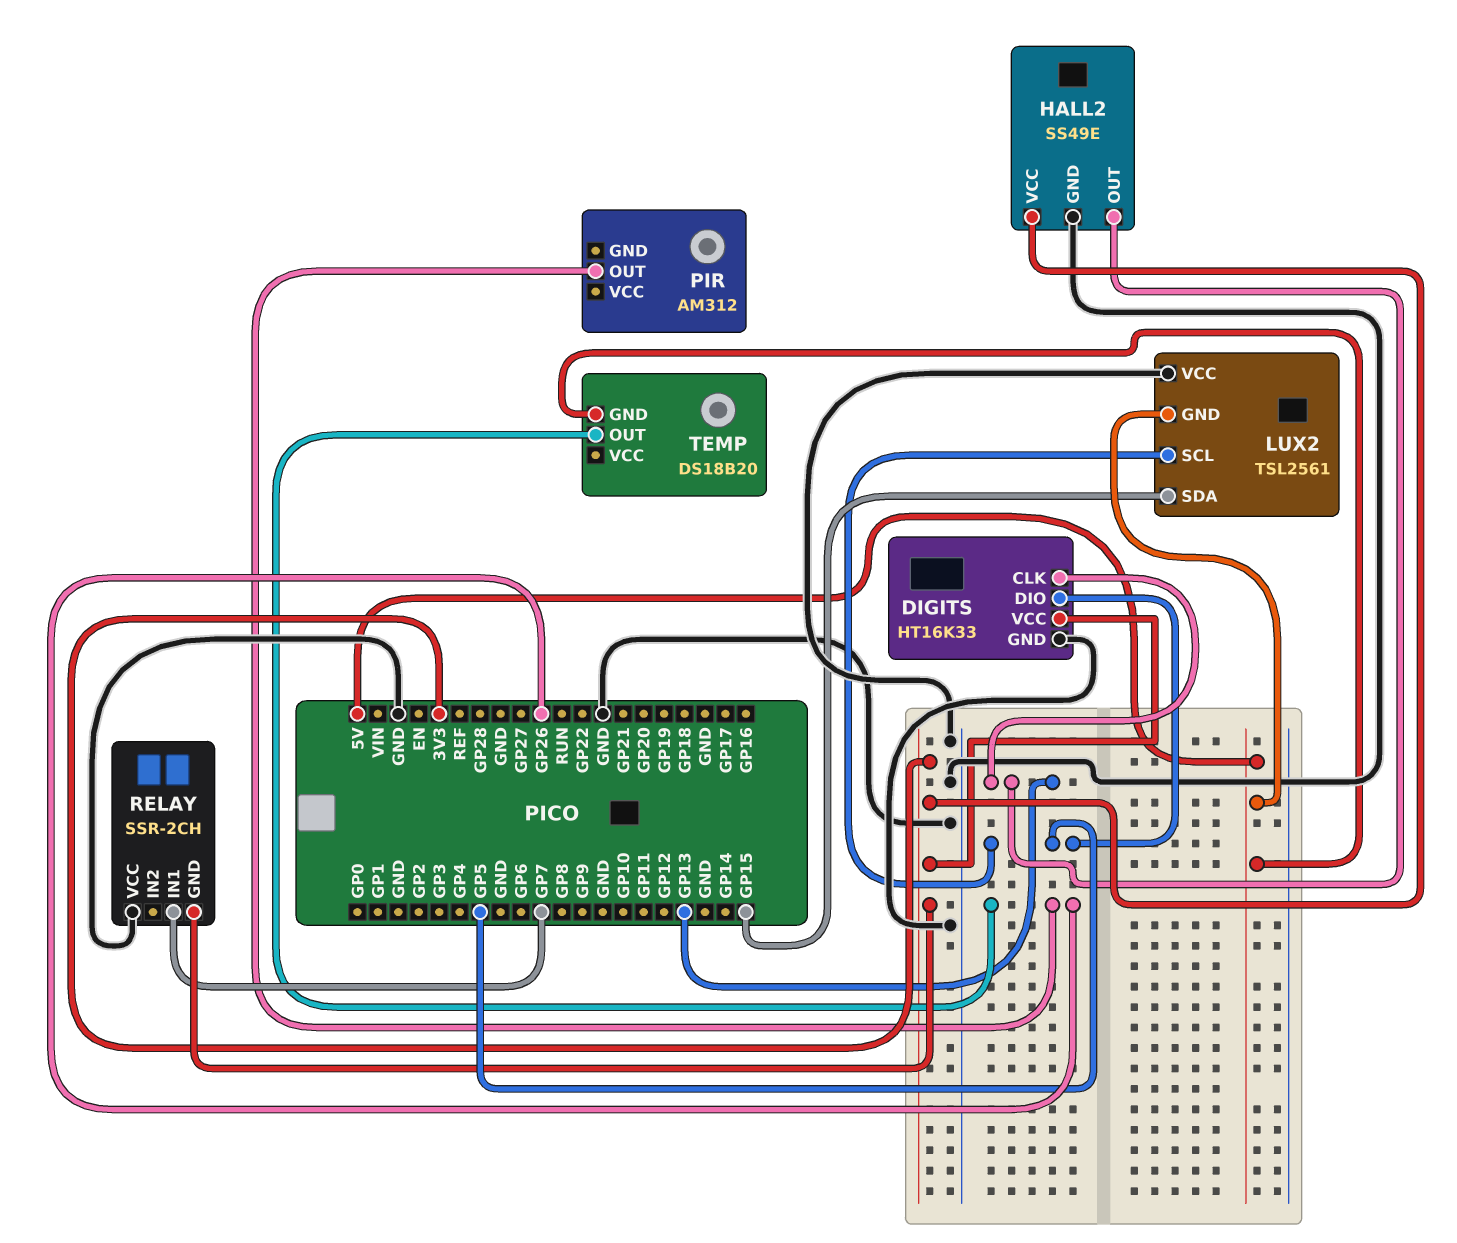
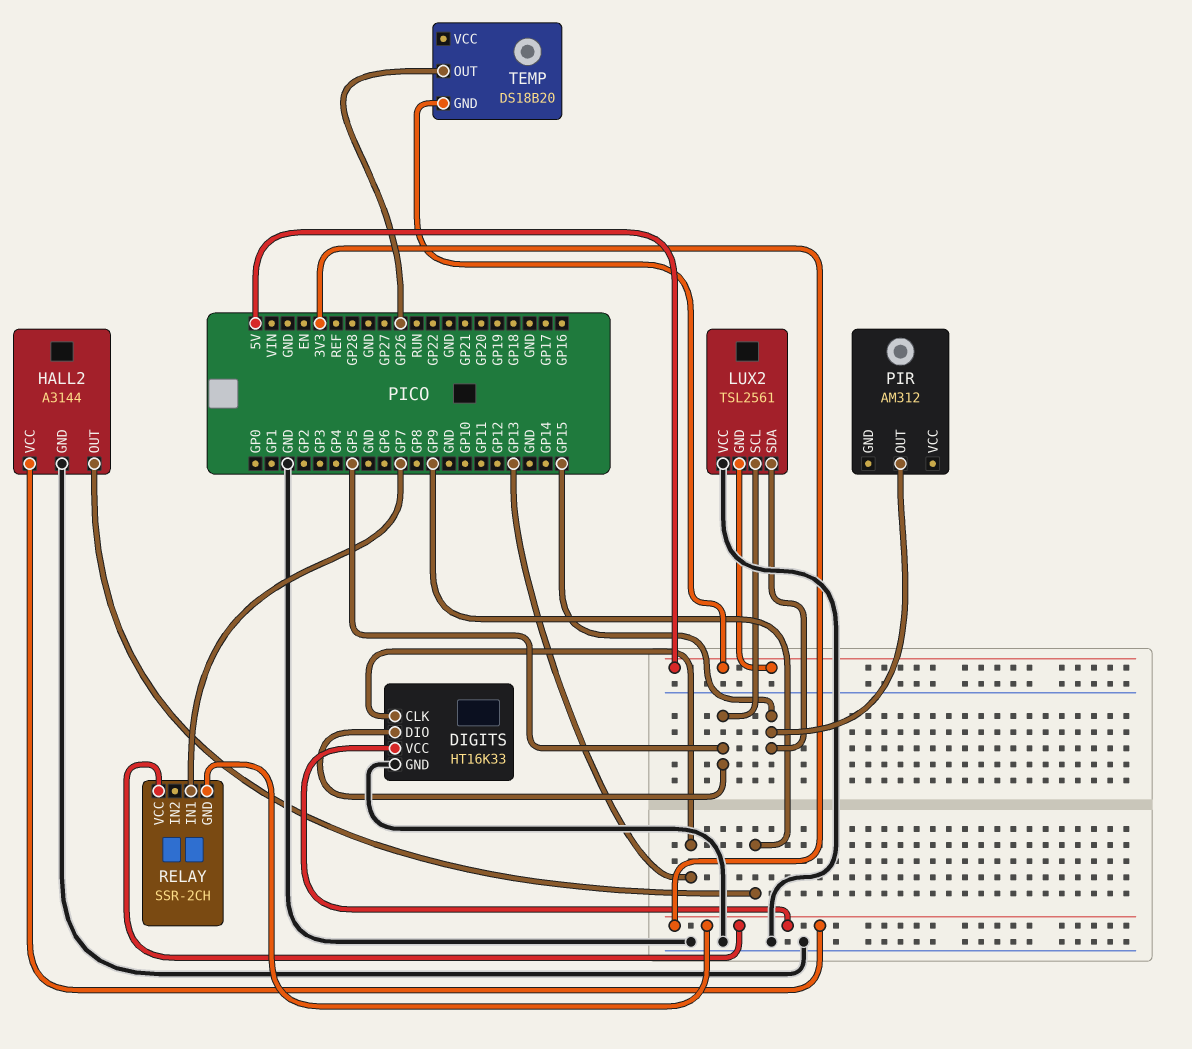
HALL2: SS49E -> A3144
HALL2 pin OUT: GP13 -> GP9
PIR pin OUT: GP26 -> GP15
RELAY pin VCC: GND -> 3V3

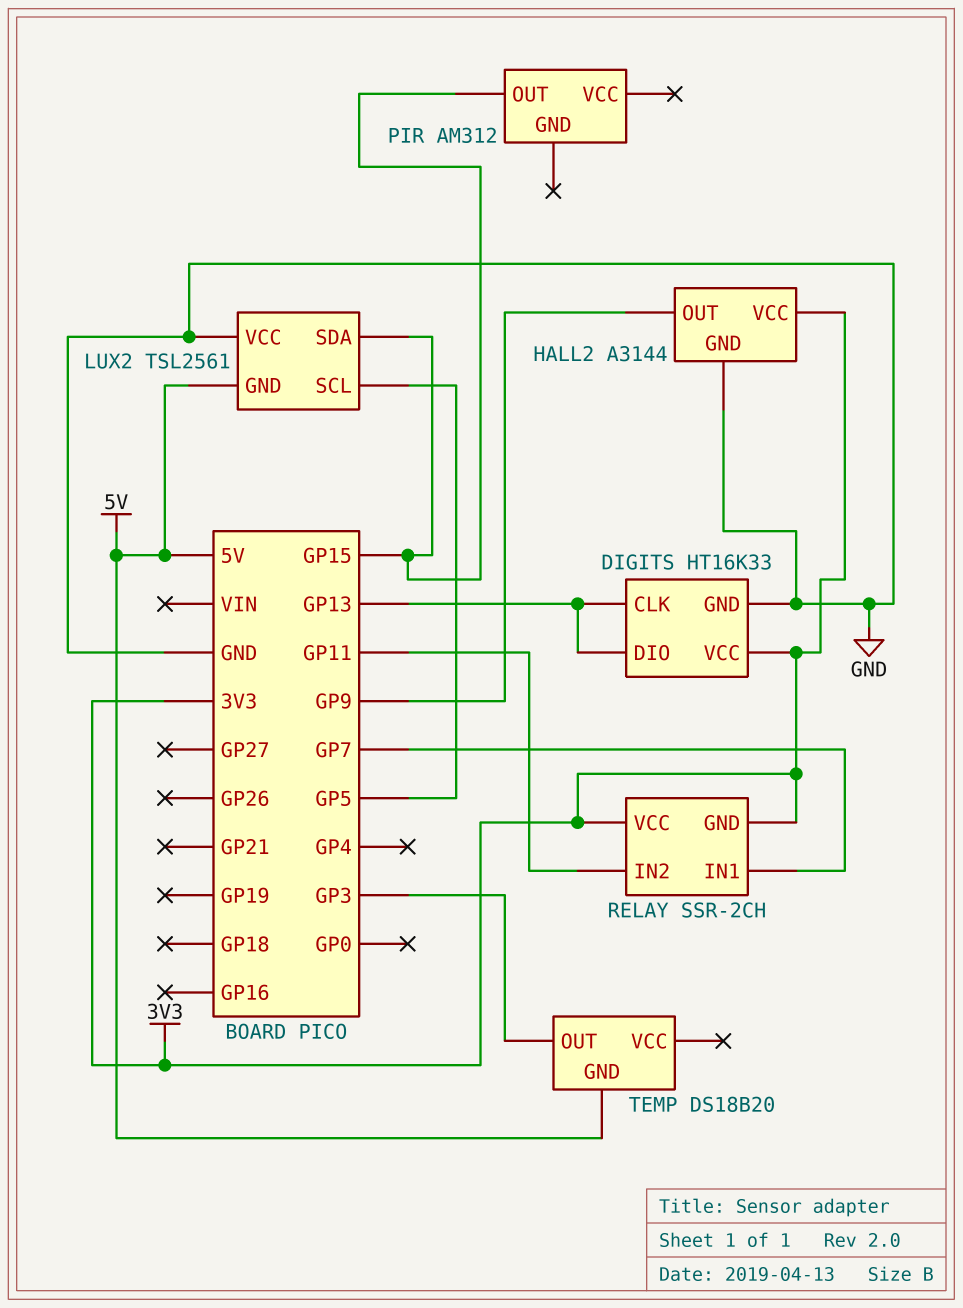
DIGITS pin DIO: GP5 -> GP13
RELAY pin IN2: none -> GP11
TEMP pin OUT: GP26 -> GP3

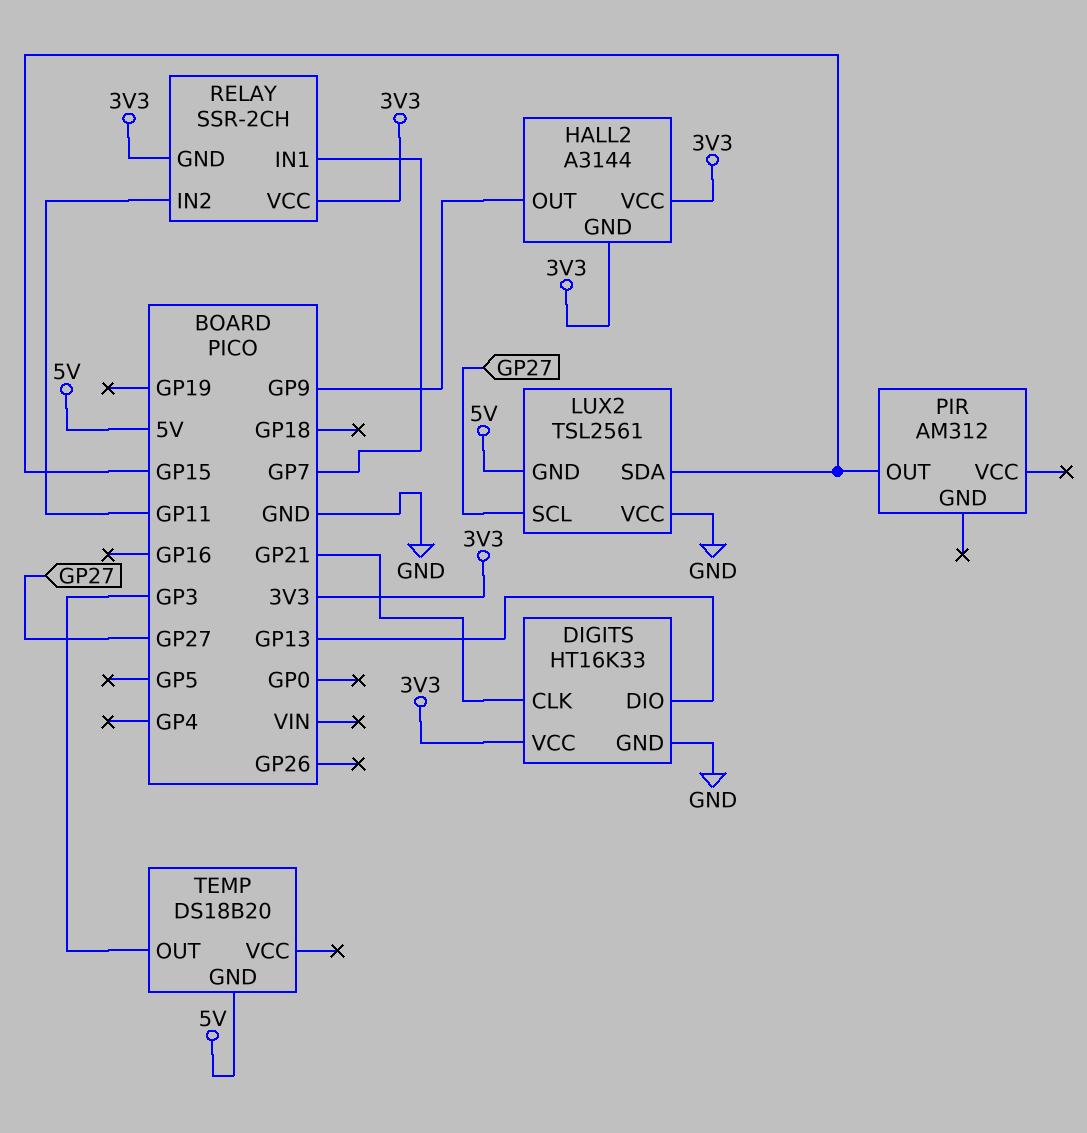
DIGITS pin CLK: GP13 -> GP21
HALL2 pin GND: GND -> 3V3
LUX2 pin SCL: GP5 -> GP27

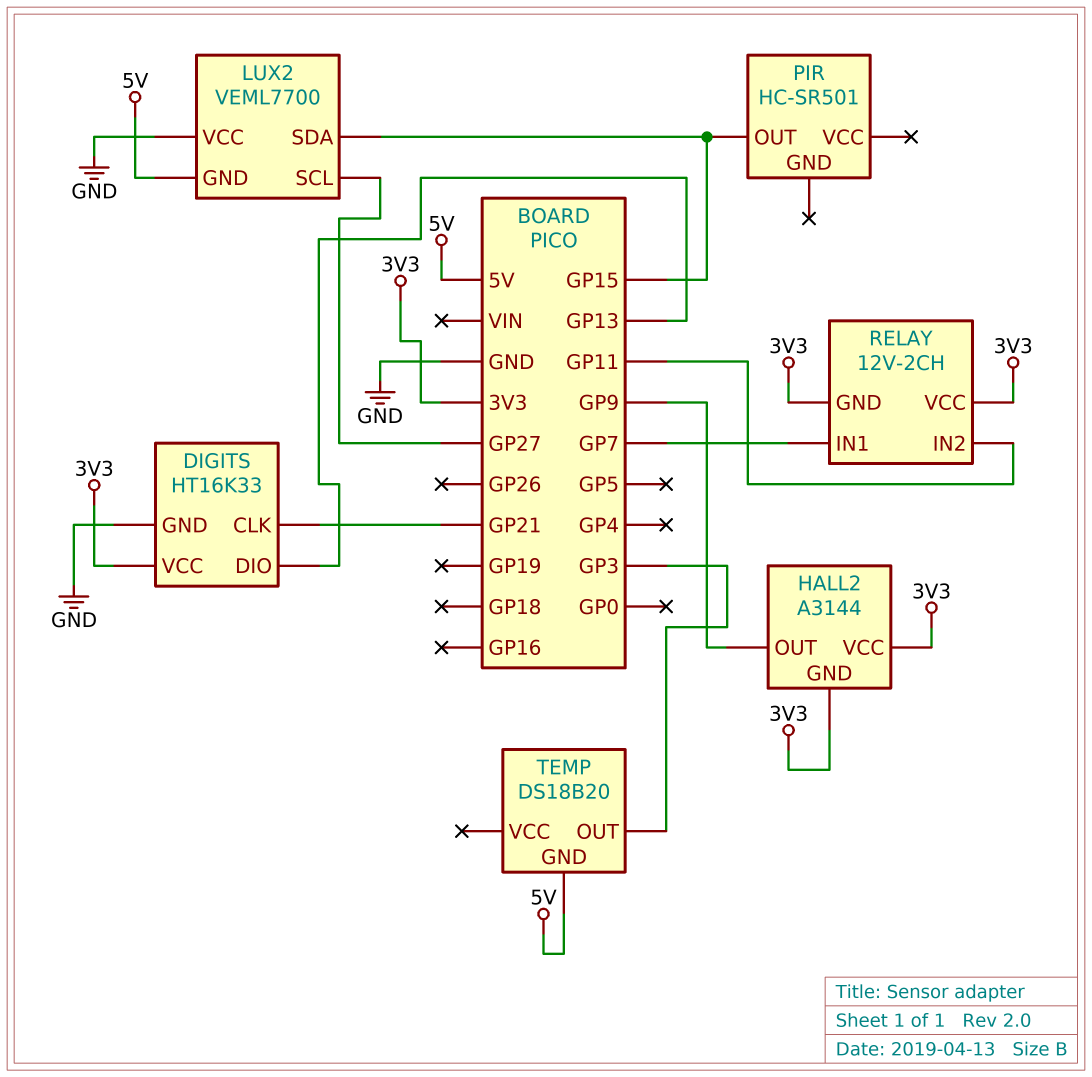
LUX2: TSL2561 -> VEML7700
PIR: AM312 -> HC-SR501
RELAY: SSR-2CH -> 12V-2CH

